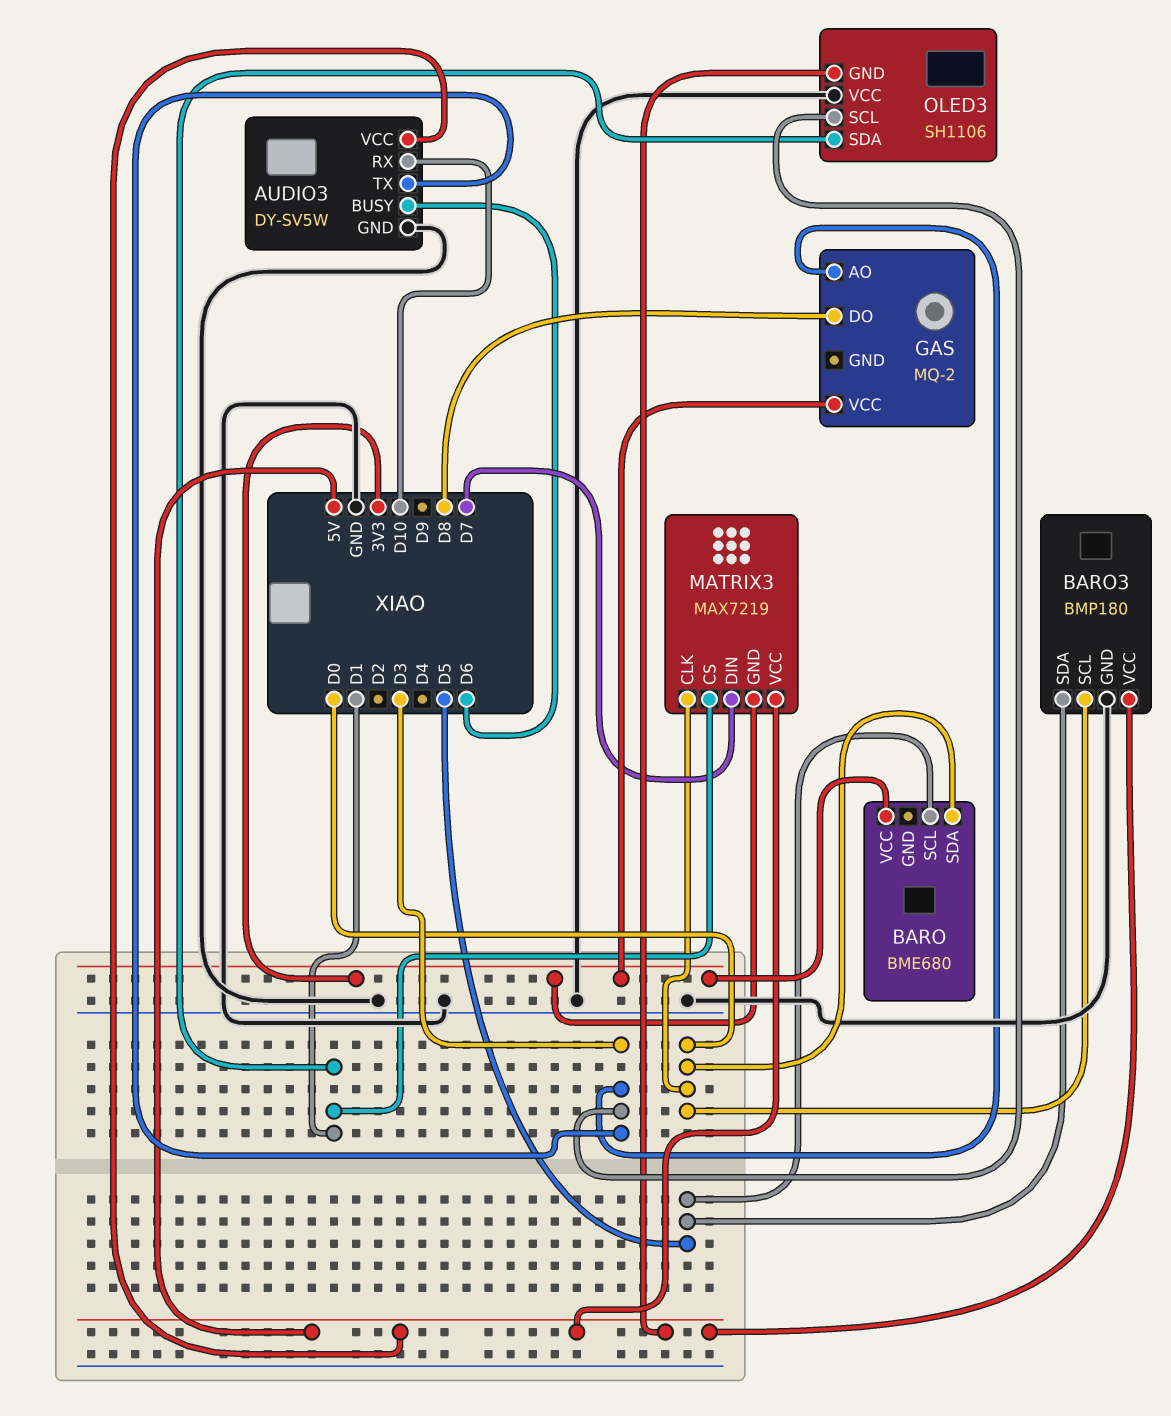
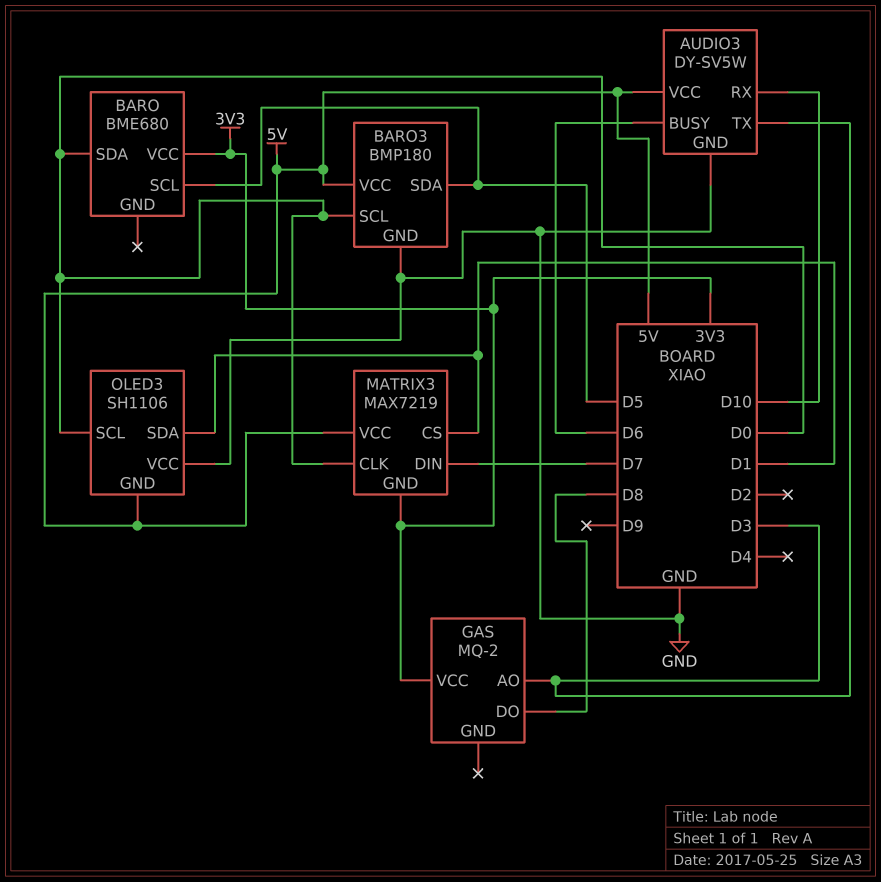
OLED3 pin SCL: D3 -> D0

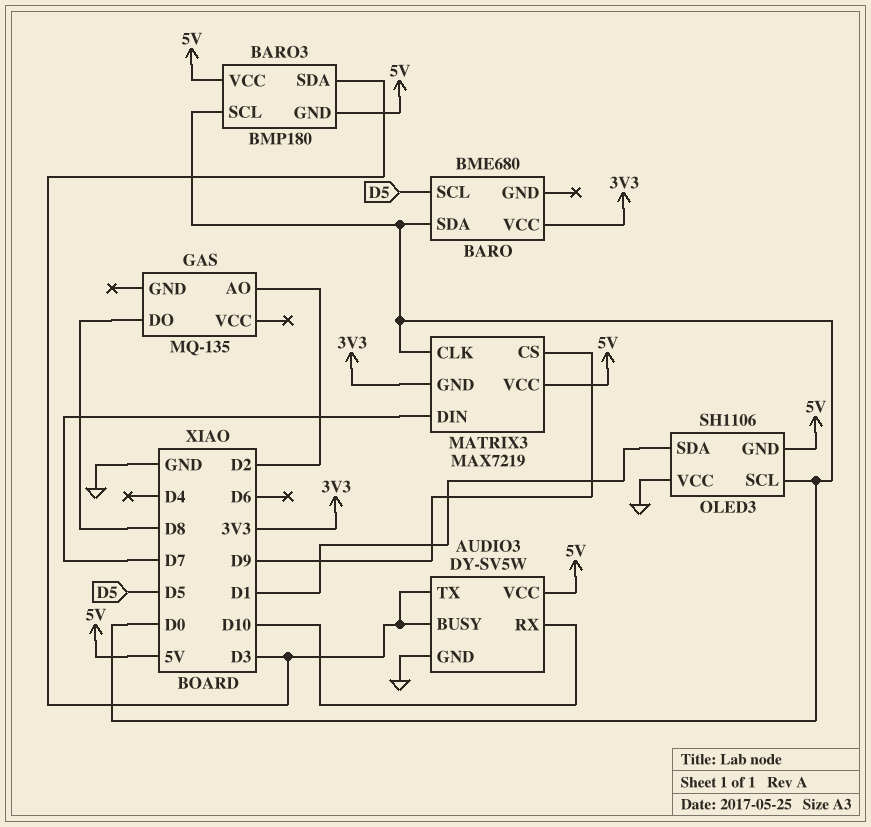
AUDIO3 pin BUSY: D6 -> D3
BARO3 pin GND: GND -> 5V
BARO3 pin SDA: D5 -> D3
GAS: MQ-2 -> MQ-135
GAS pin AO: D3 -> D2
GAS pin VCC: 3V3 -> none
MATRIX3 pin CS: D1 -> D9

